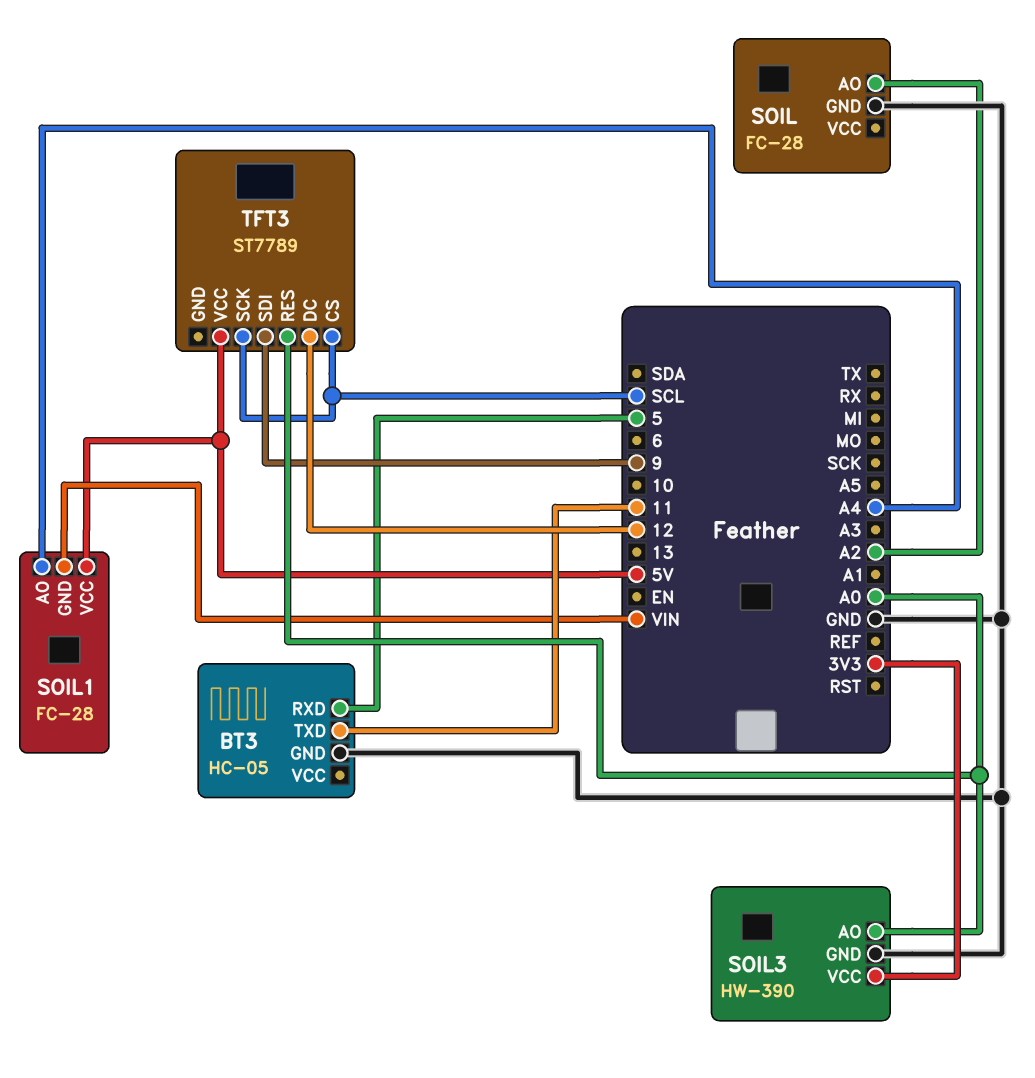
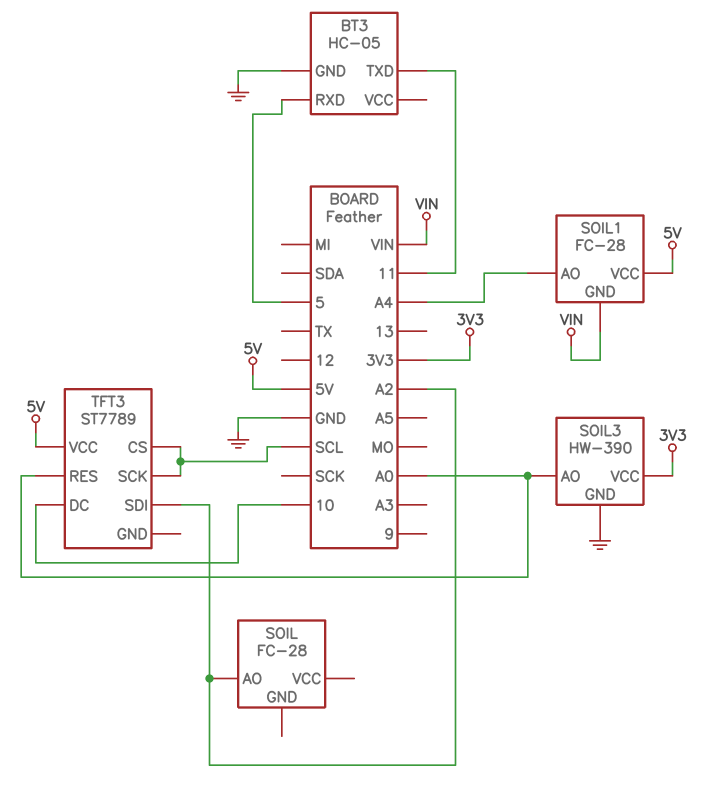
SOIL pin GND: GND -> none
TFT3 pin DC: 12 -> 10
TFT3 pin SDI: 9 -> A2

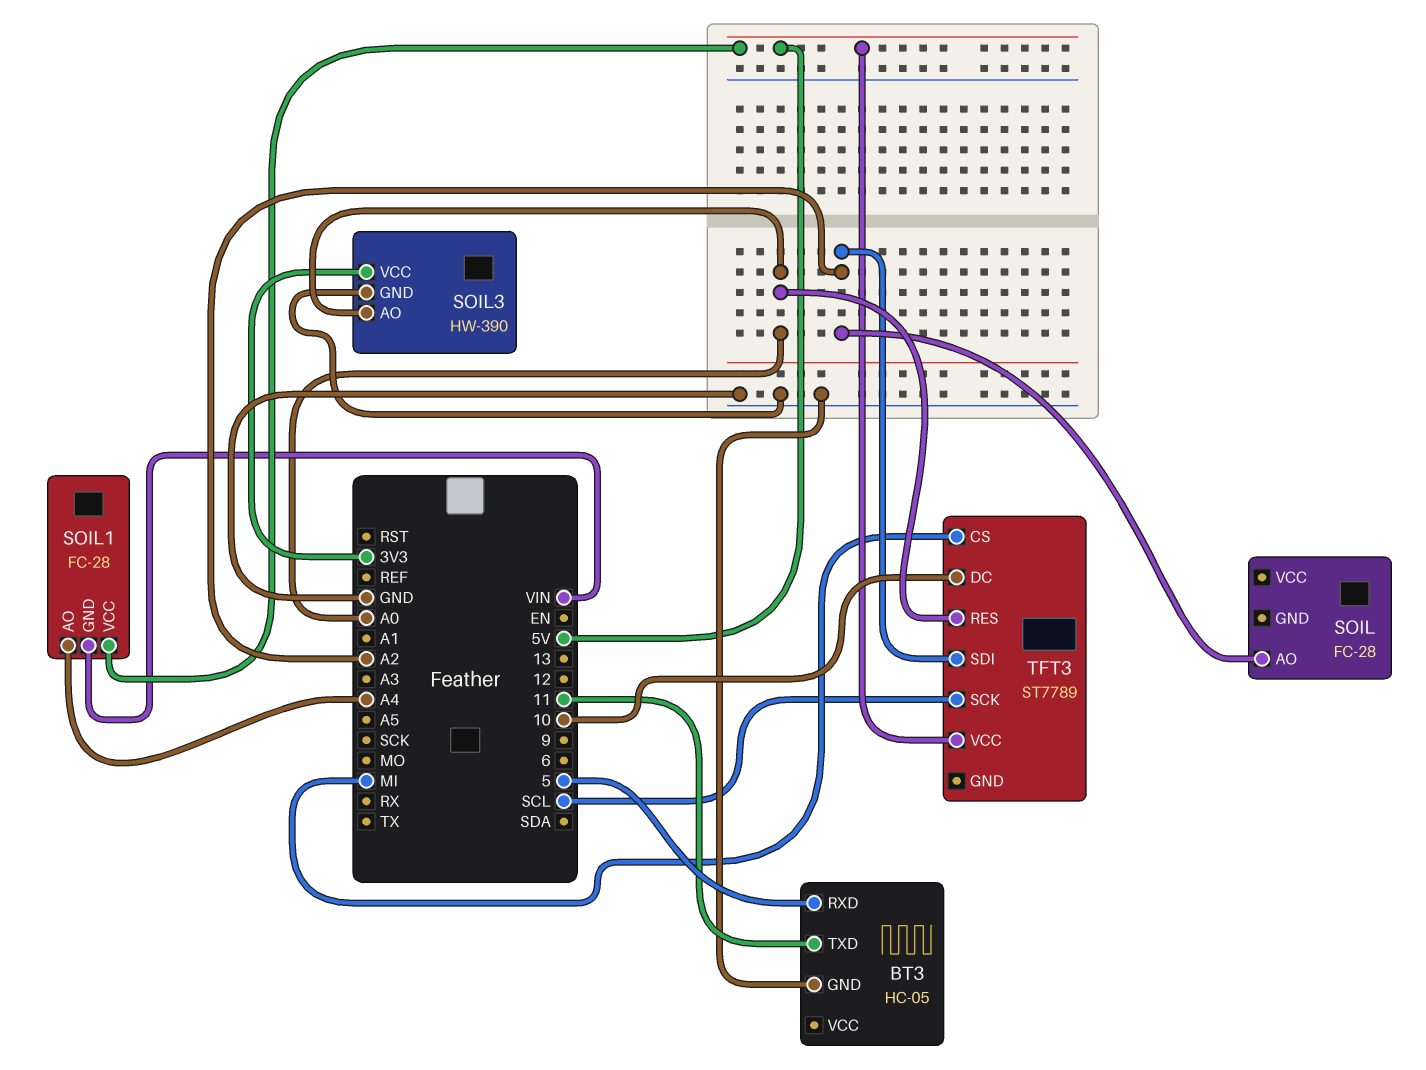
TFT3 pin CS: SCL -> MI

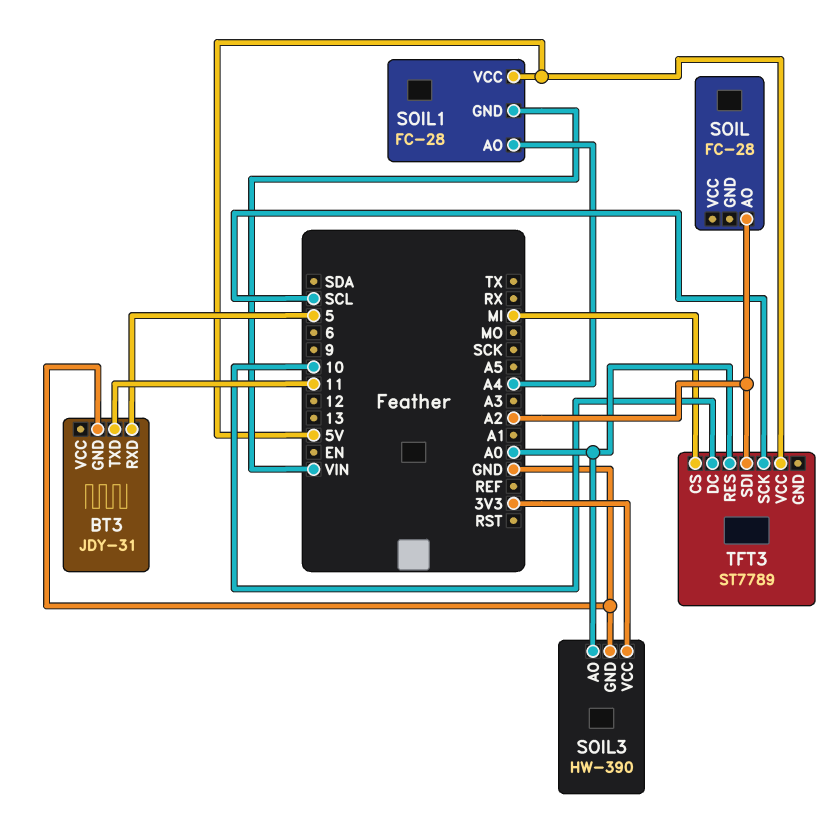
BT3: HC-05 -> JDY-31

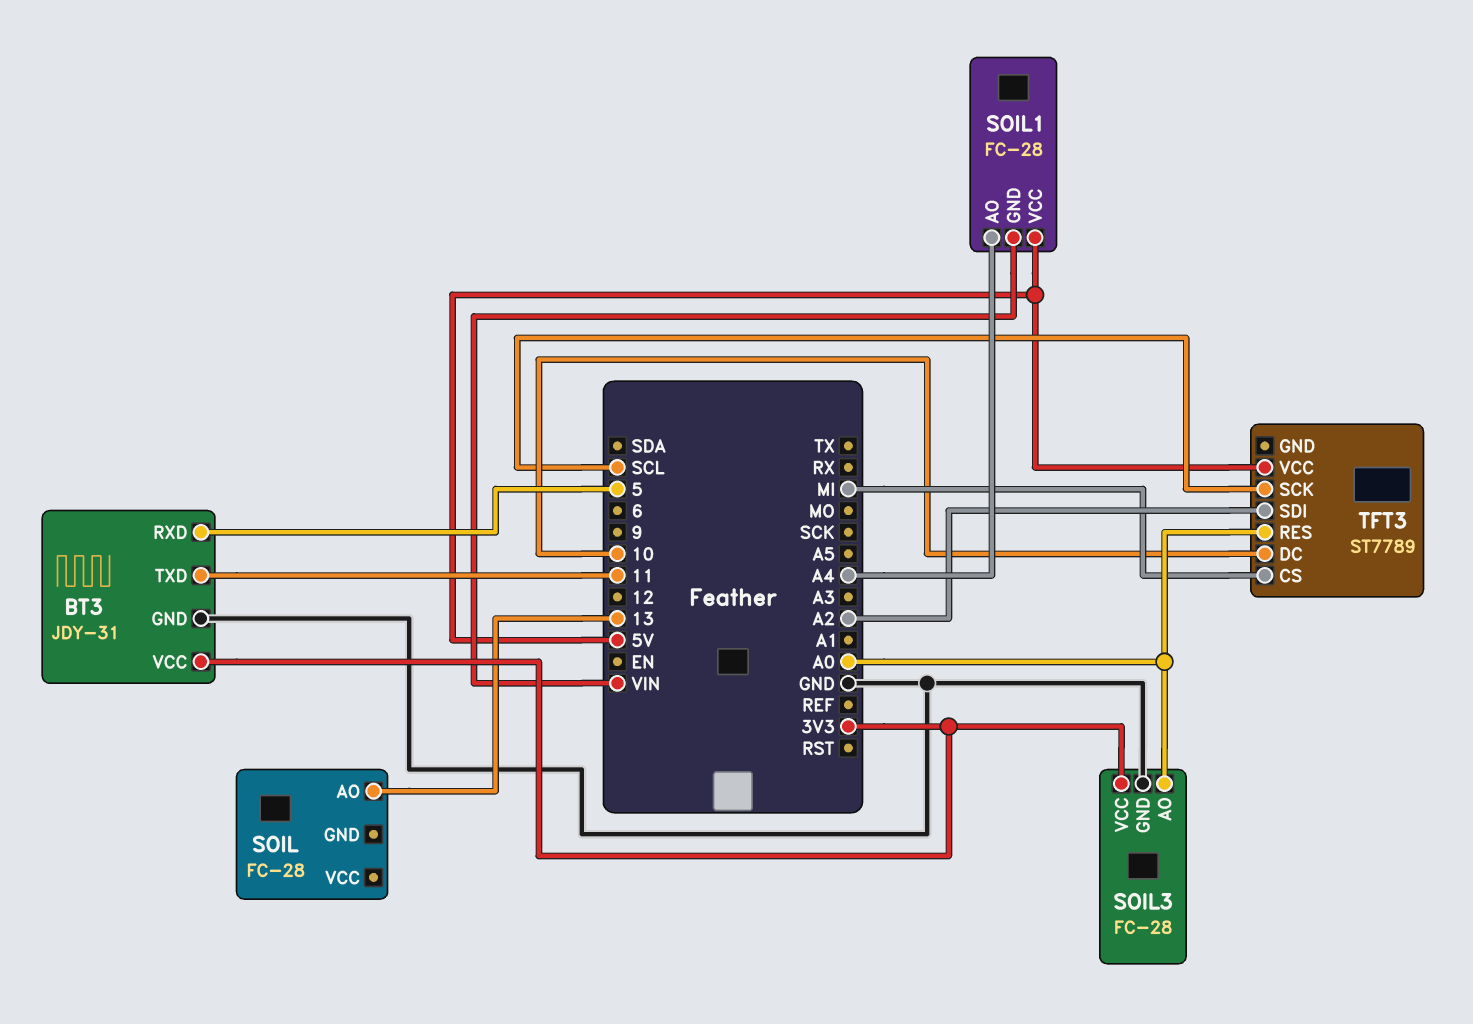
BT3 pin VCC: none -> 3V3
SOIL pin AO: A2 -> 13
SOIL3: HW-390 -> FC-28

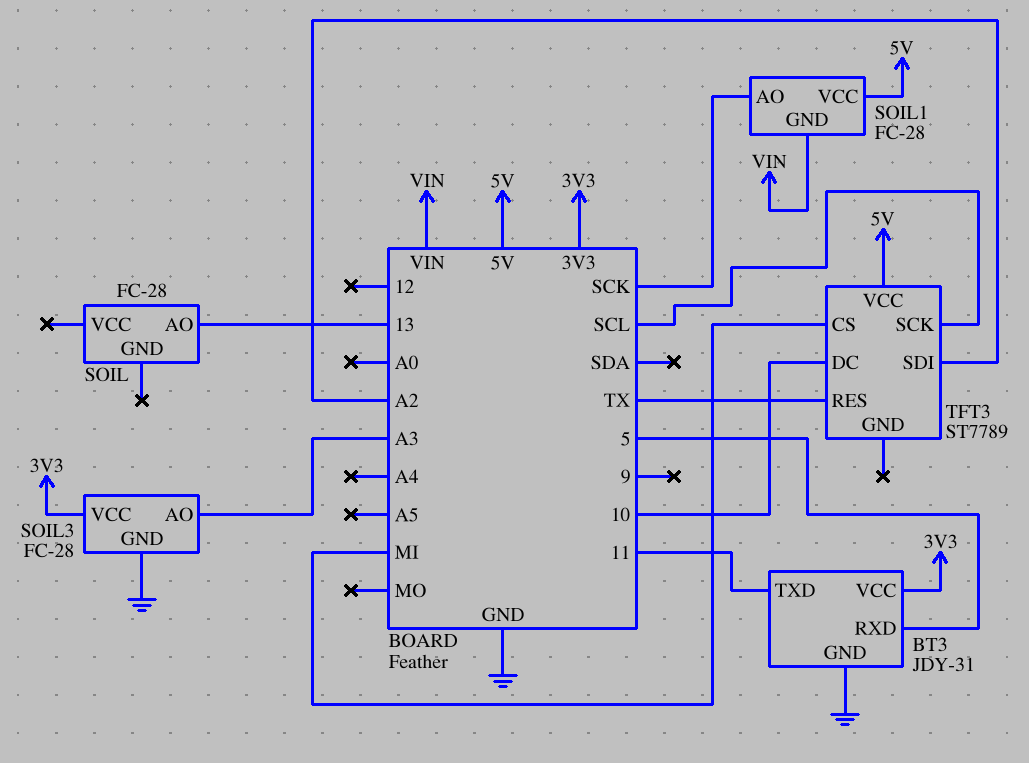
SOIL1 pin AO: A4 -> SCK
SOIL3 pin AO: A0 -> A3
TFT3 pin RES: A0 -> TX

